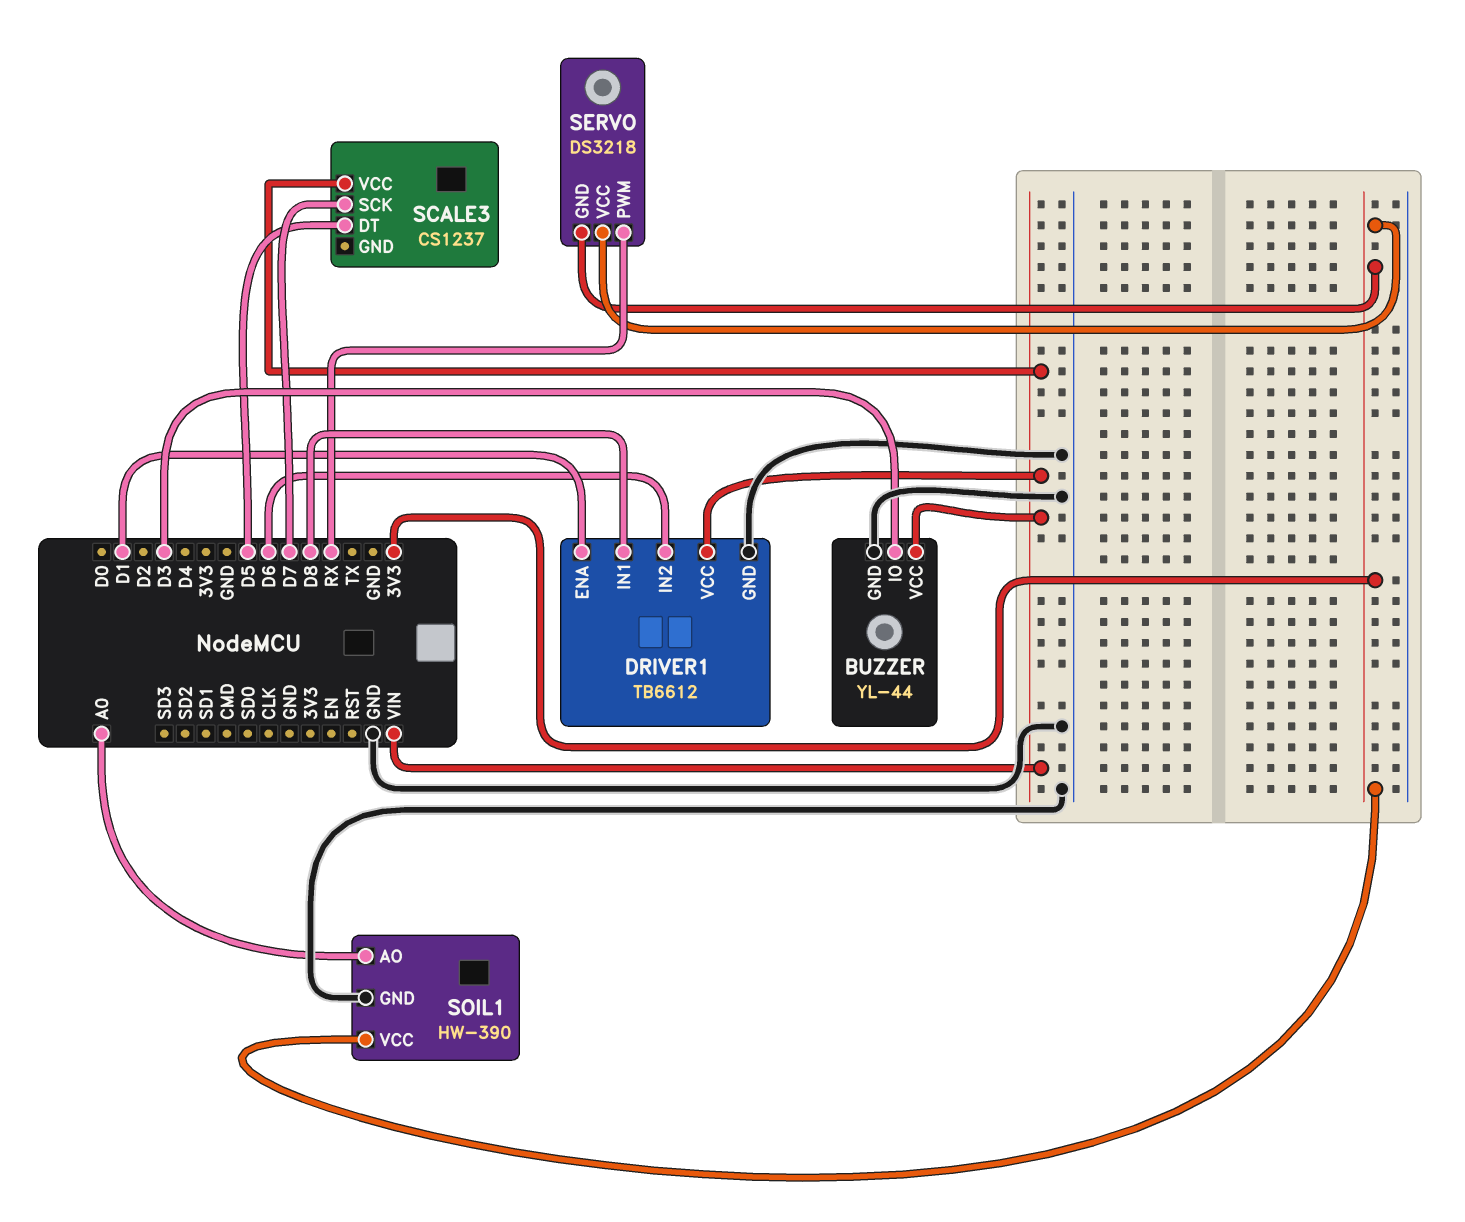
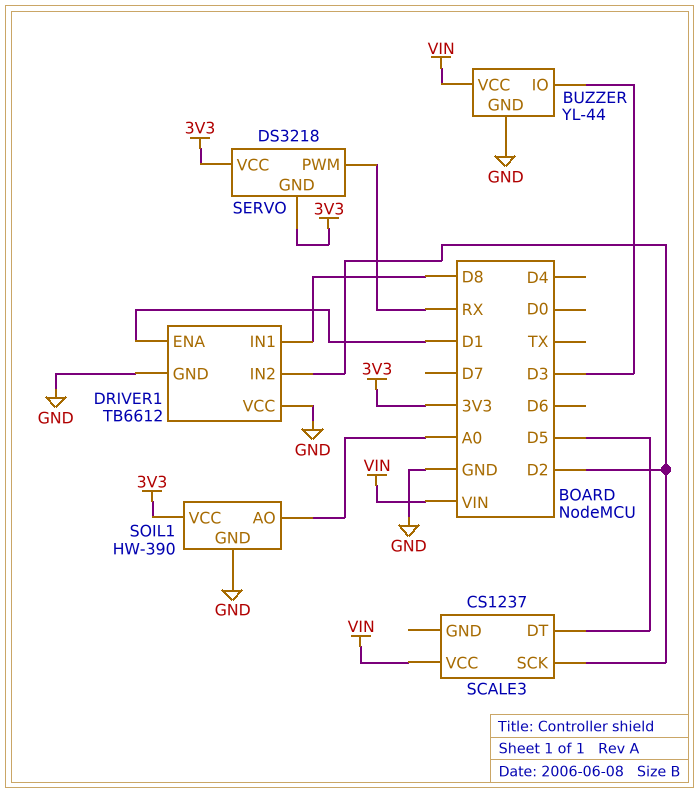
DRIVER1 pin IN2: D6 -> D2
DRIVER1 pin VCC: VIN -> GND
SCALE3 pin SCK: D7 -> D2

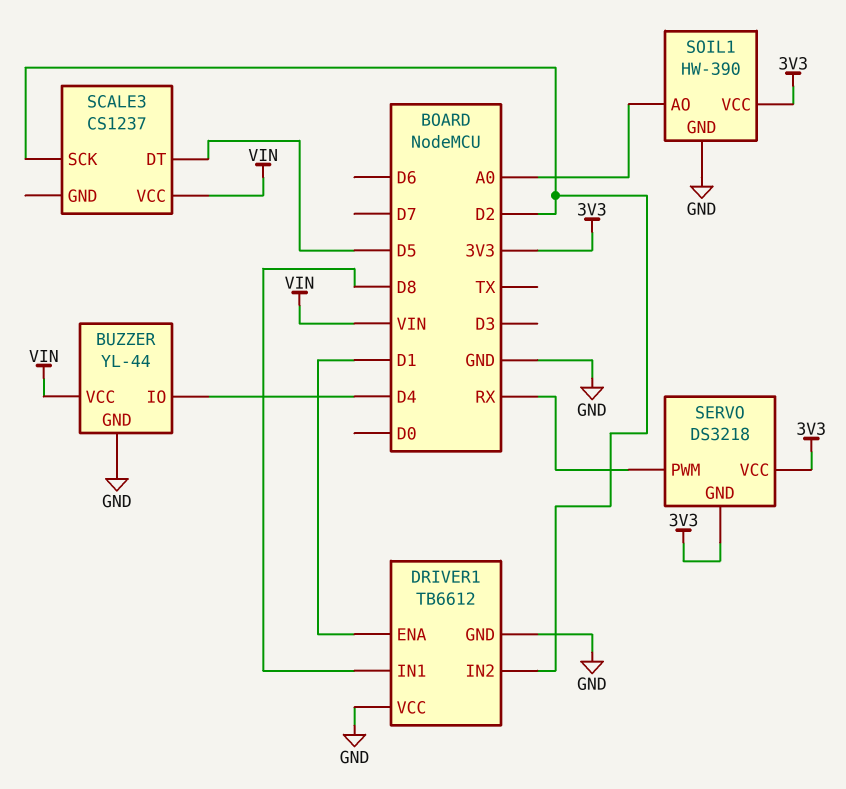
BUZZER pin IO: D3 -> D4

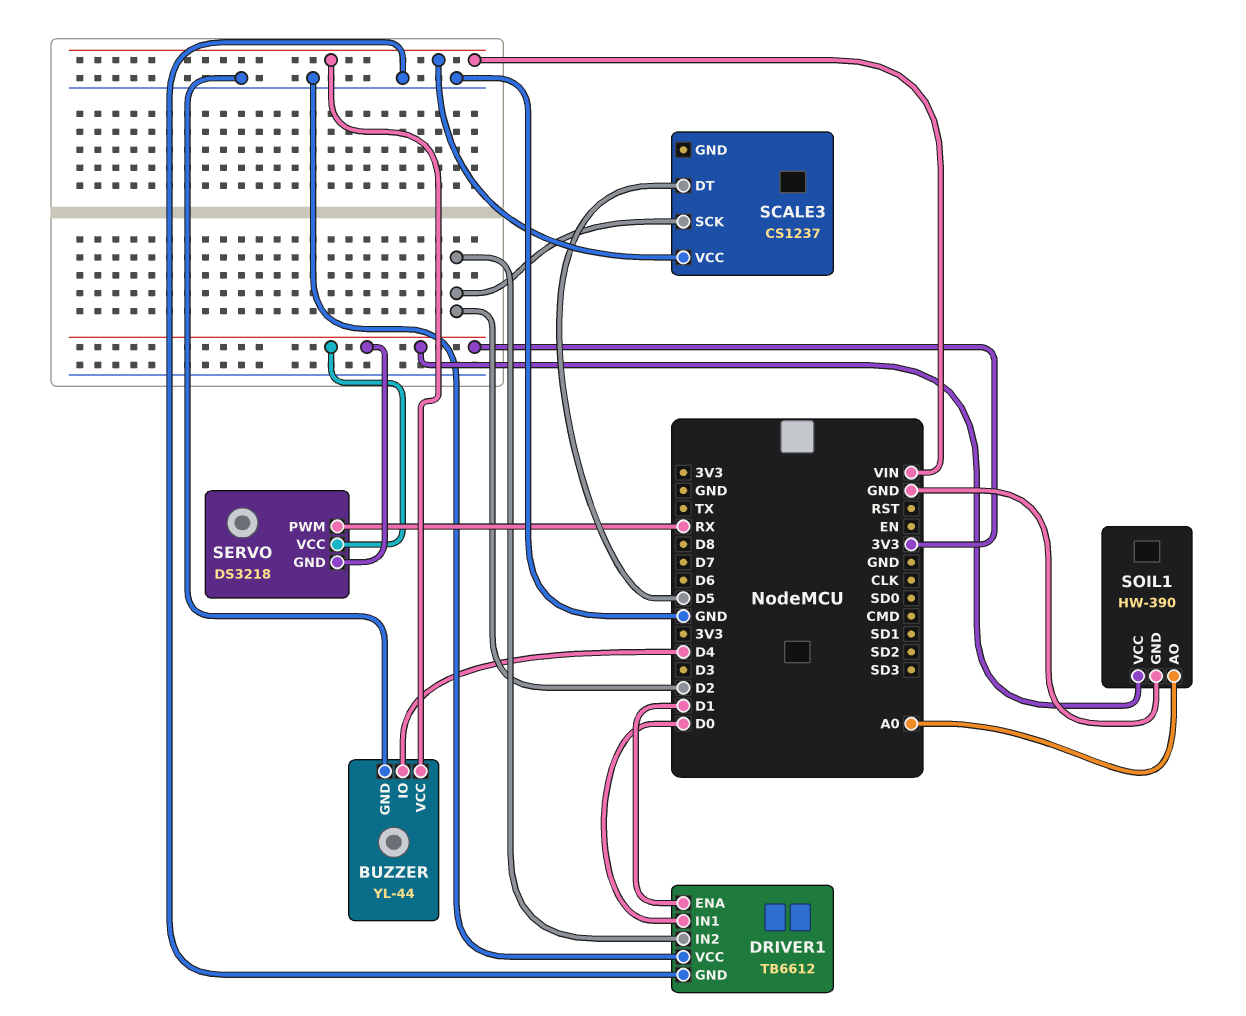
DRIVER1 pin IN1: D8 -> D0

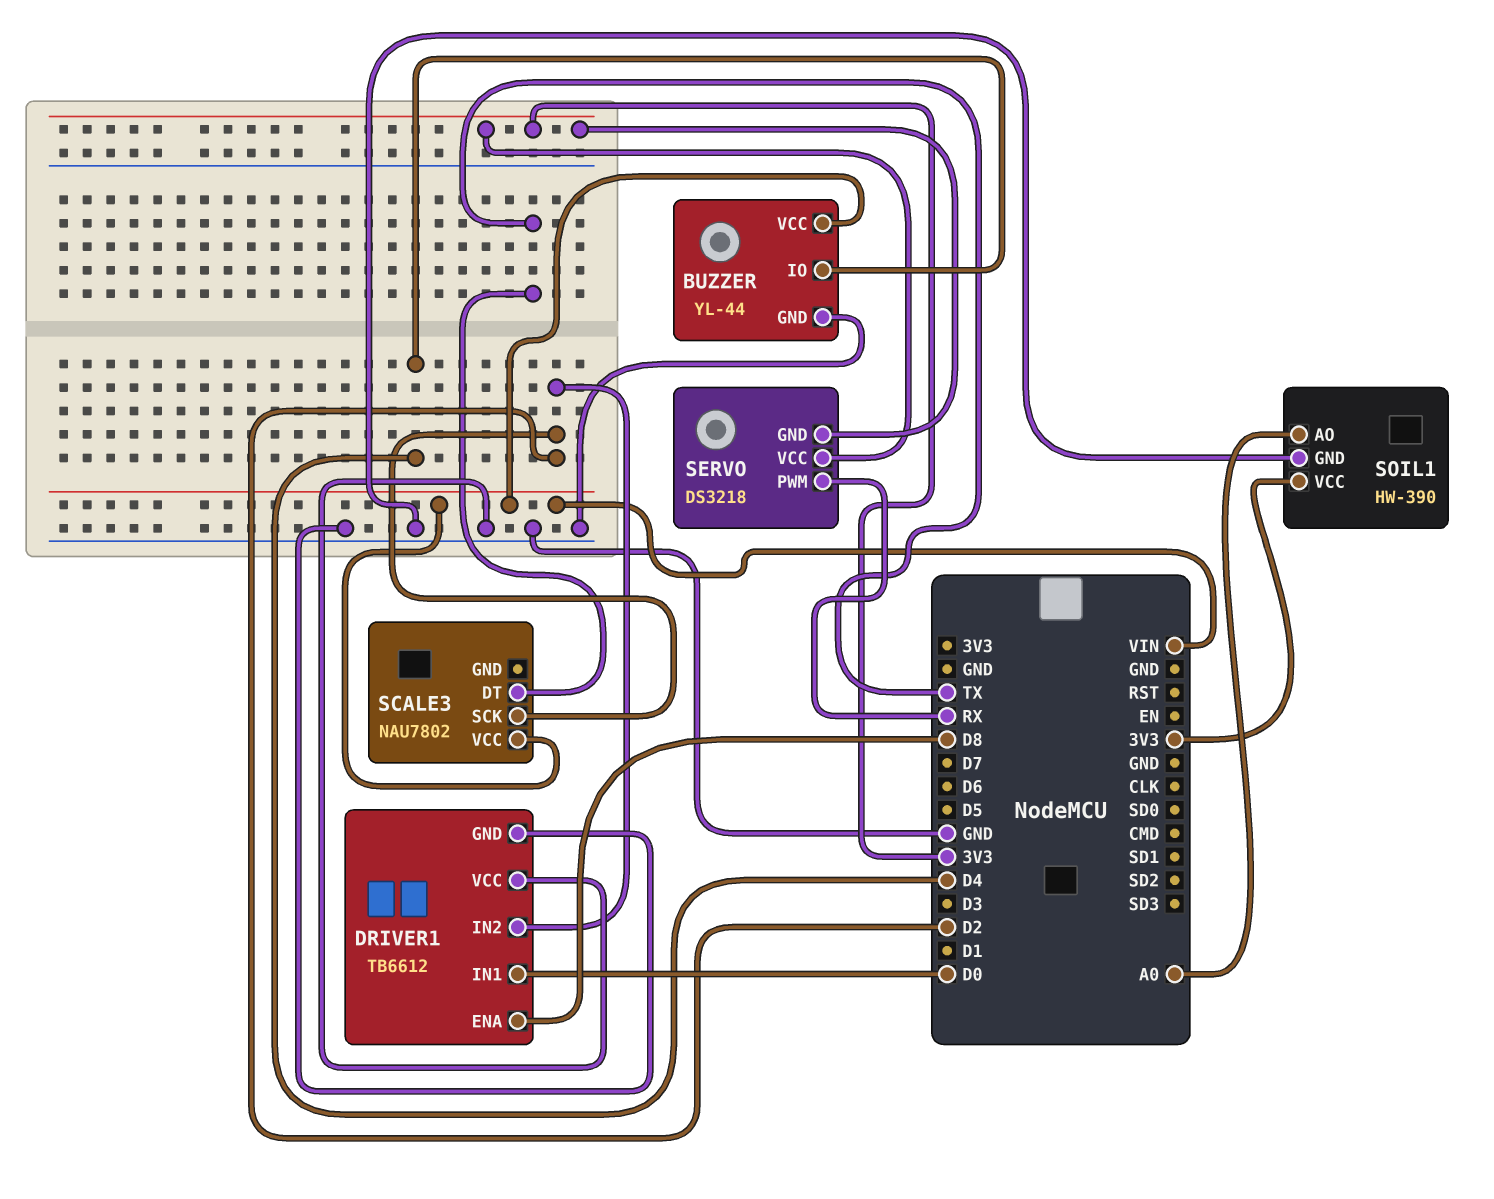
DRIVER1 pin ENA: D1 -> D8
SCALE3: CS1237 -> NAU7802
SCALE3 pin DT: D5 -> TX

